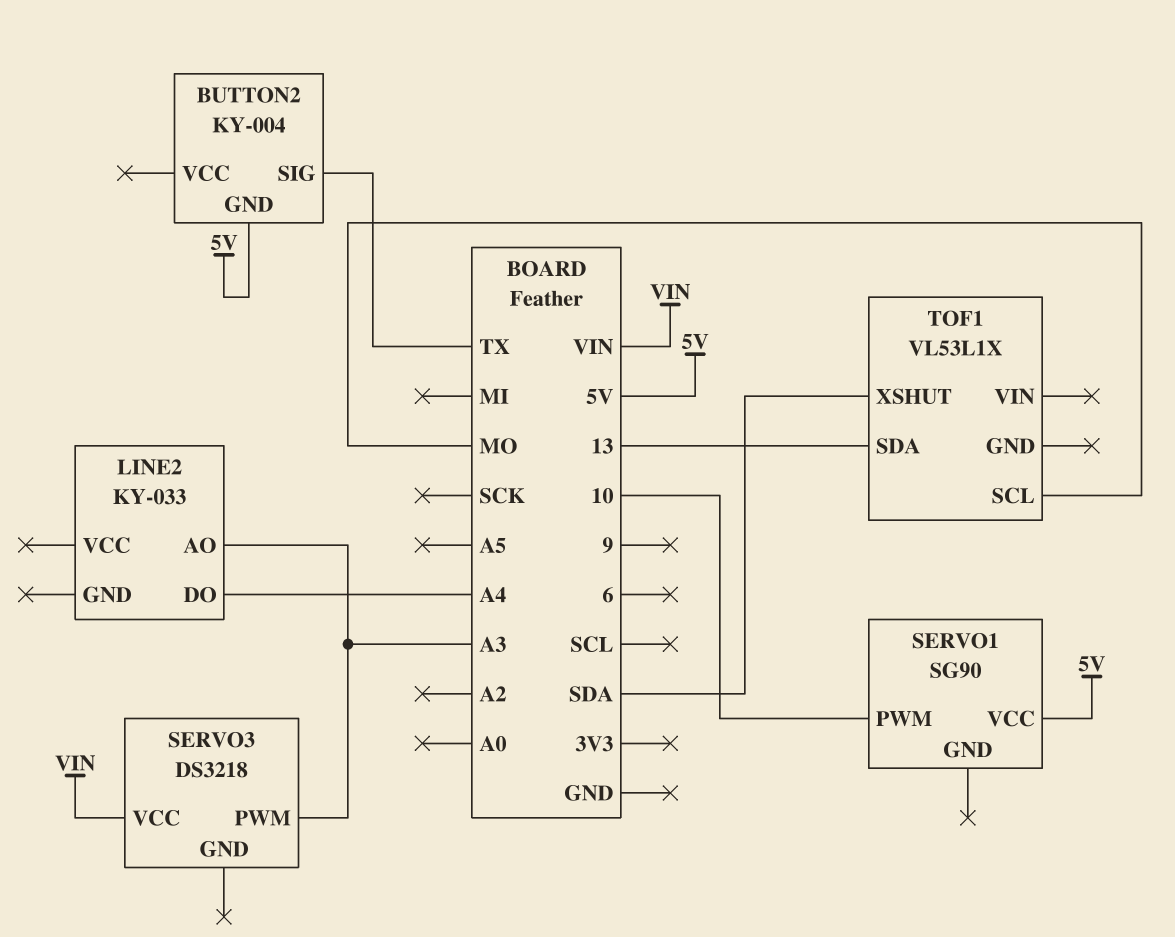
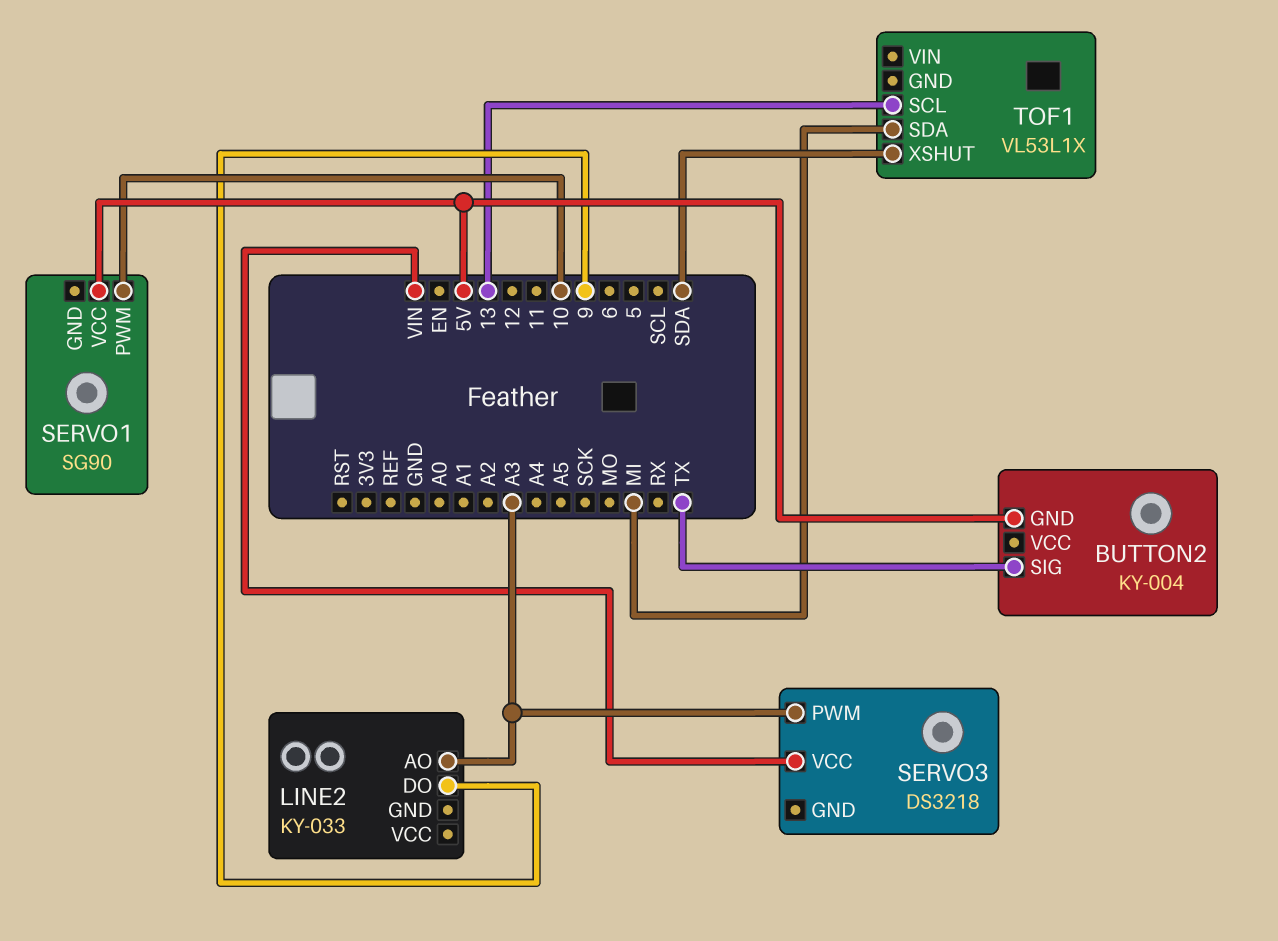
LINE2 pin DO: A4 -> 9
TOF1 pin SCL: MO -> 13
TOF1 pin SDA: 13 -> MI

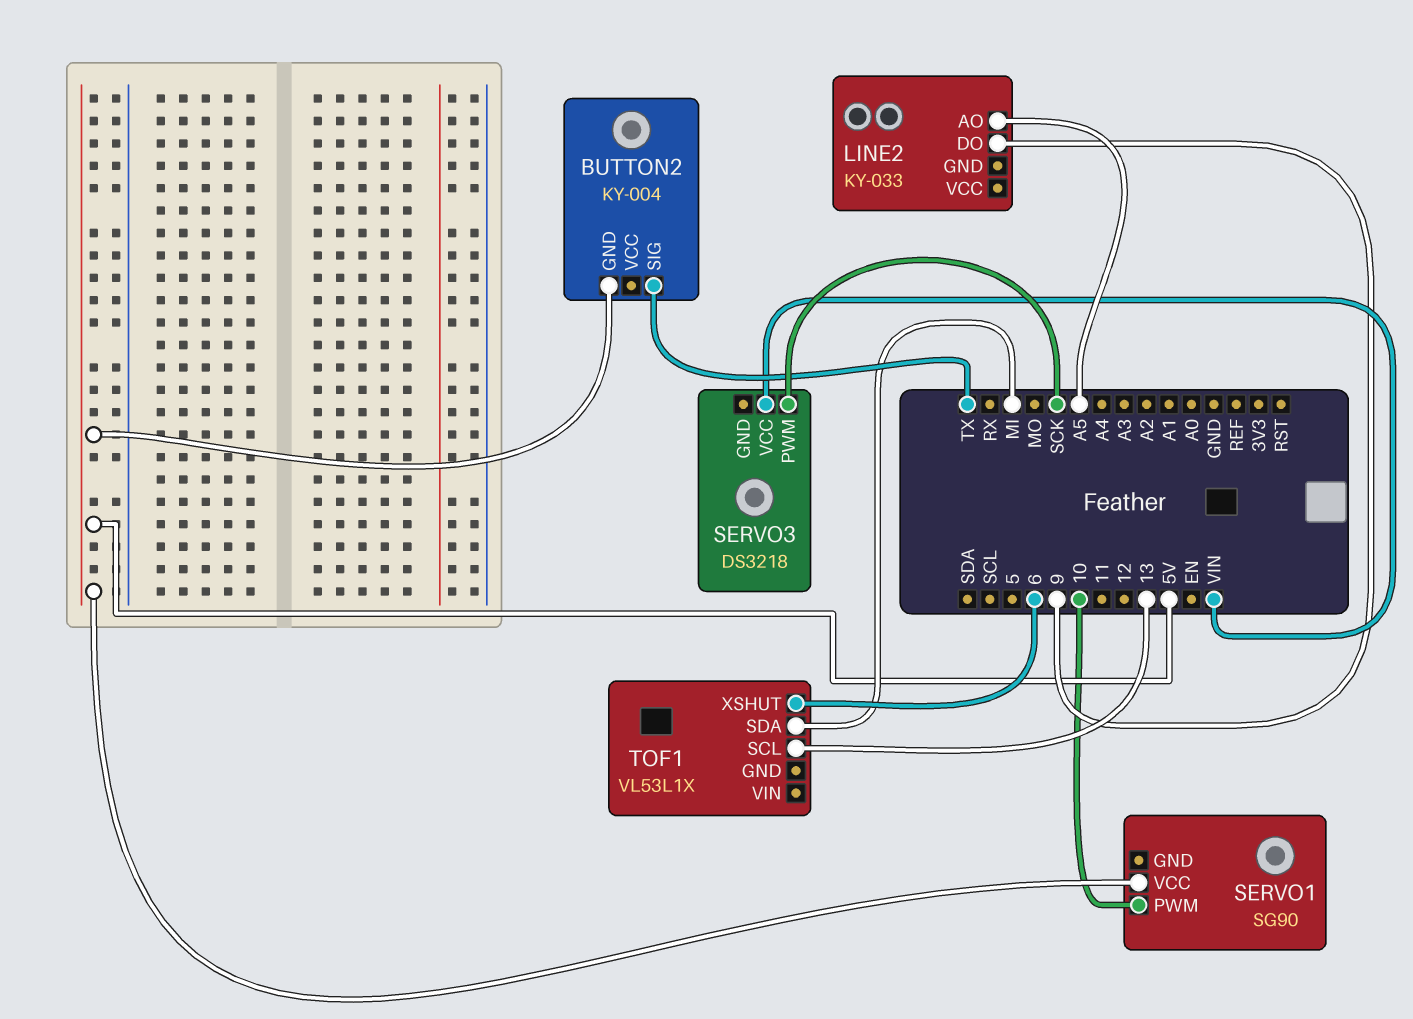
LINE2 pin AO: A3 -> A5
SERVO3 pin PWM: A3 -> SCK
TOF1 pin XSHUT: SDA -> 6

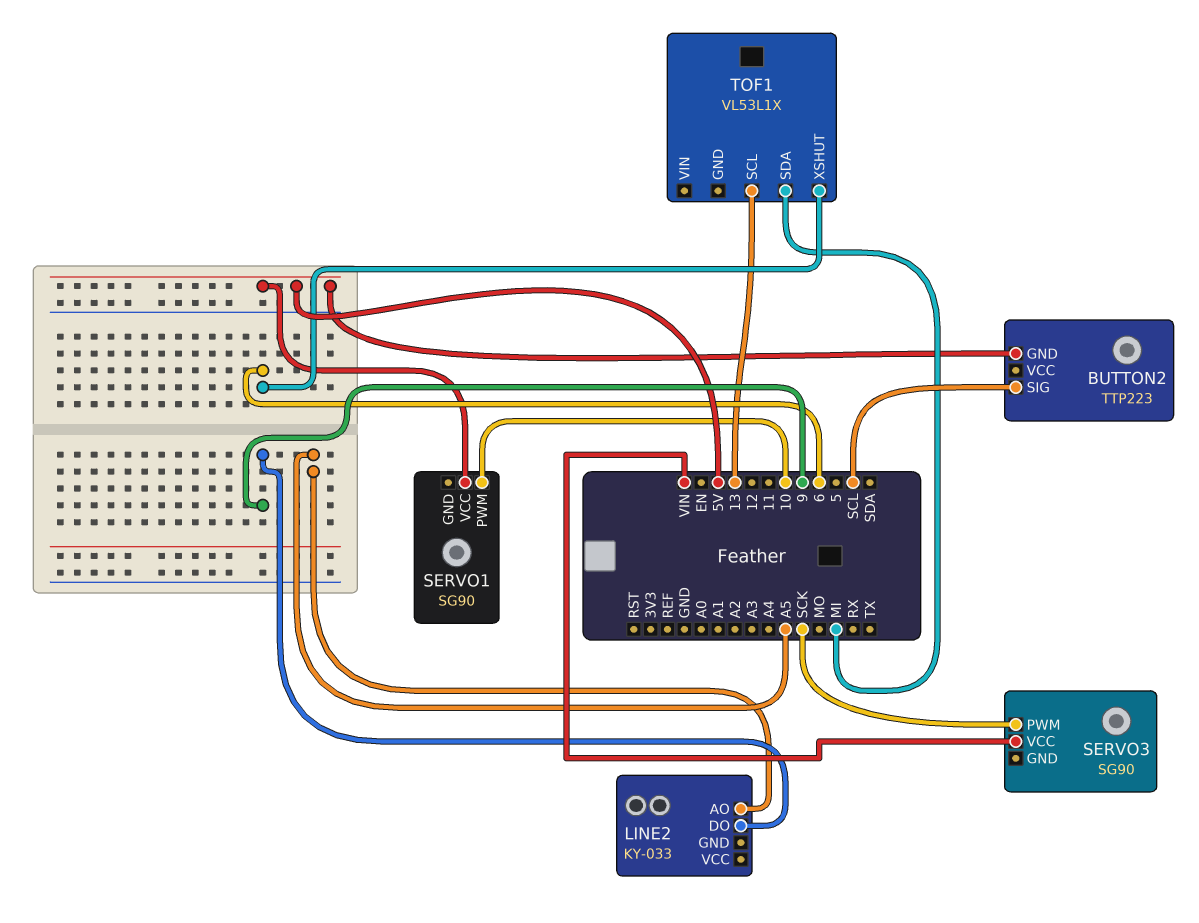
BUTTON2: KY-004 -> TTP223
BUTTON2 pin SIG: TX -> SCL
SERVO3: DS3218 -> SG90

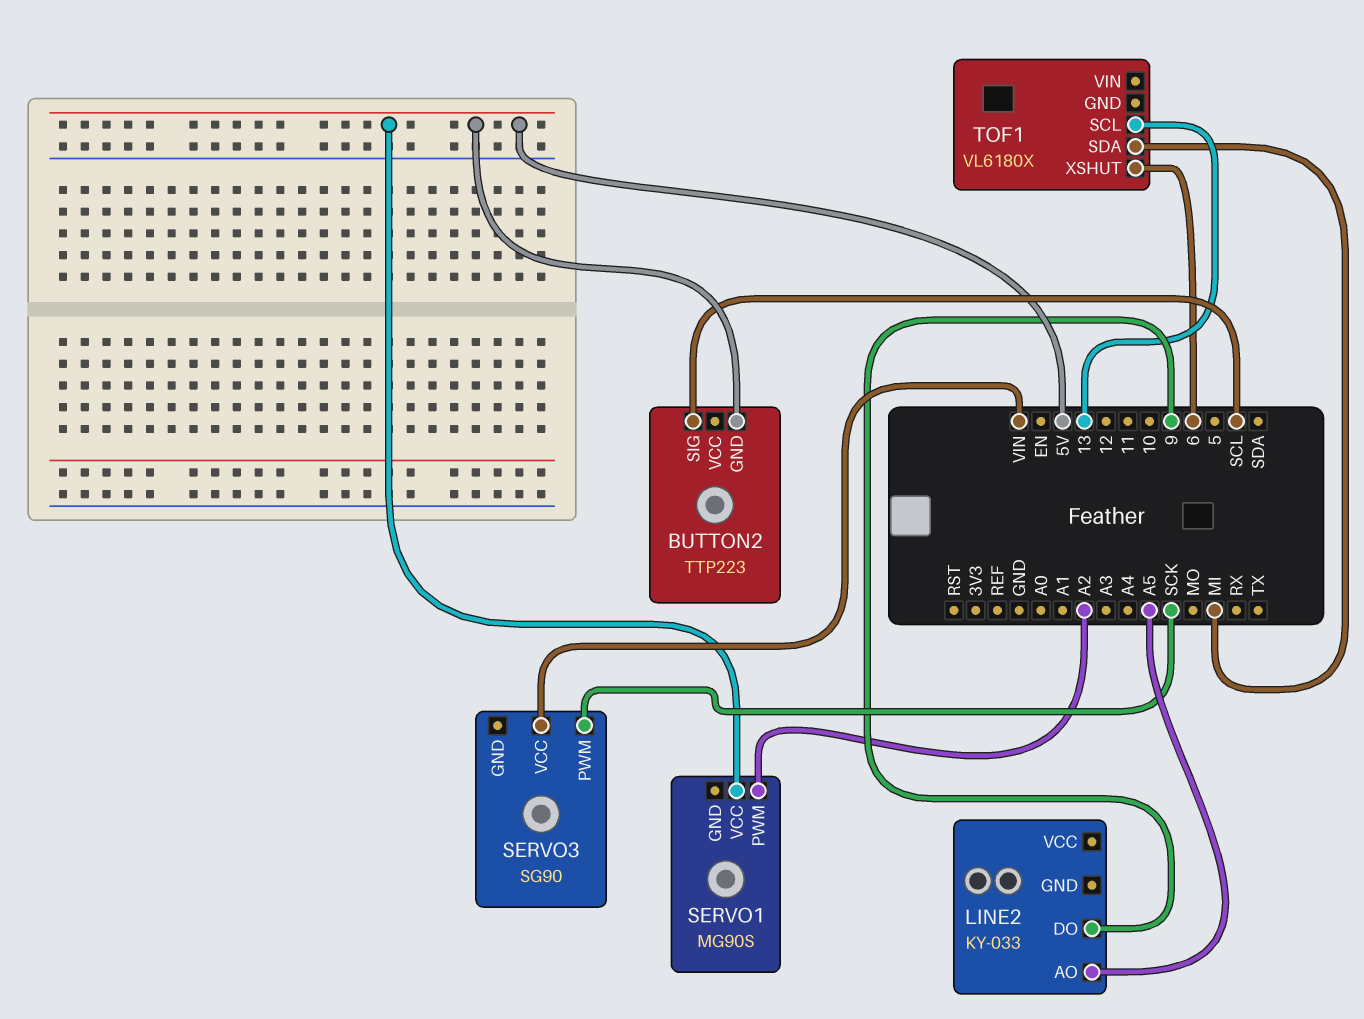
SERVO1: SG90 -> MG90S
SERVO1 pin PWM: 10 -> A2
TOF1: VL53L1X -> VL6180X

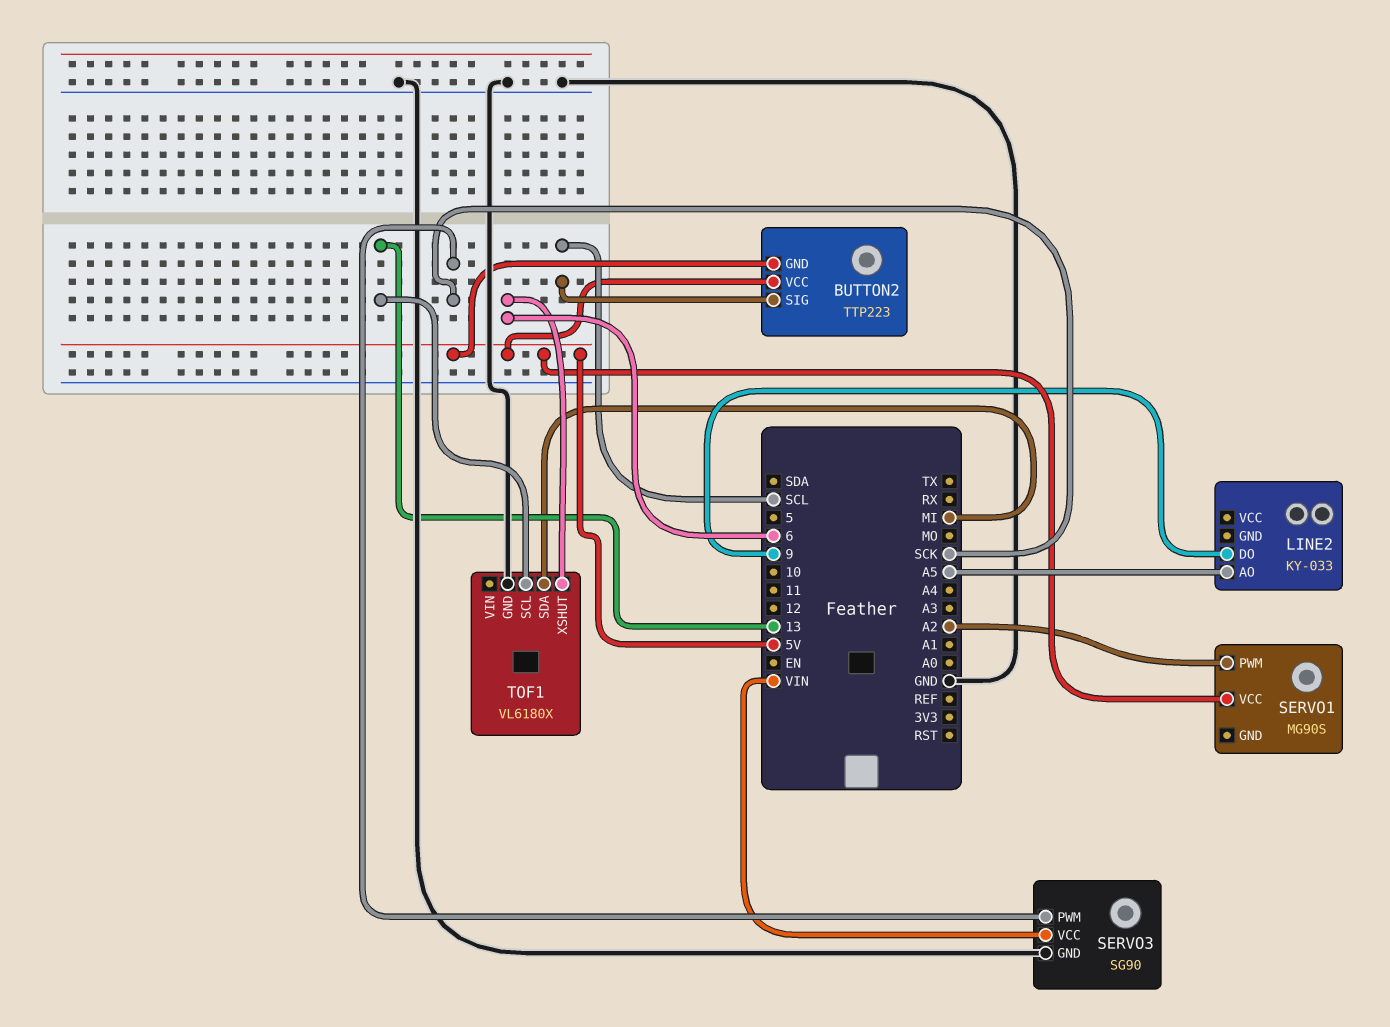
BUTTON2 pin VCC: none -> 5V
SERVO3 pin GND: none -> GND
TOF1 pin GND: none -> GND

